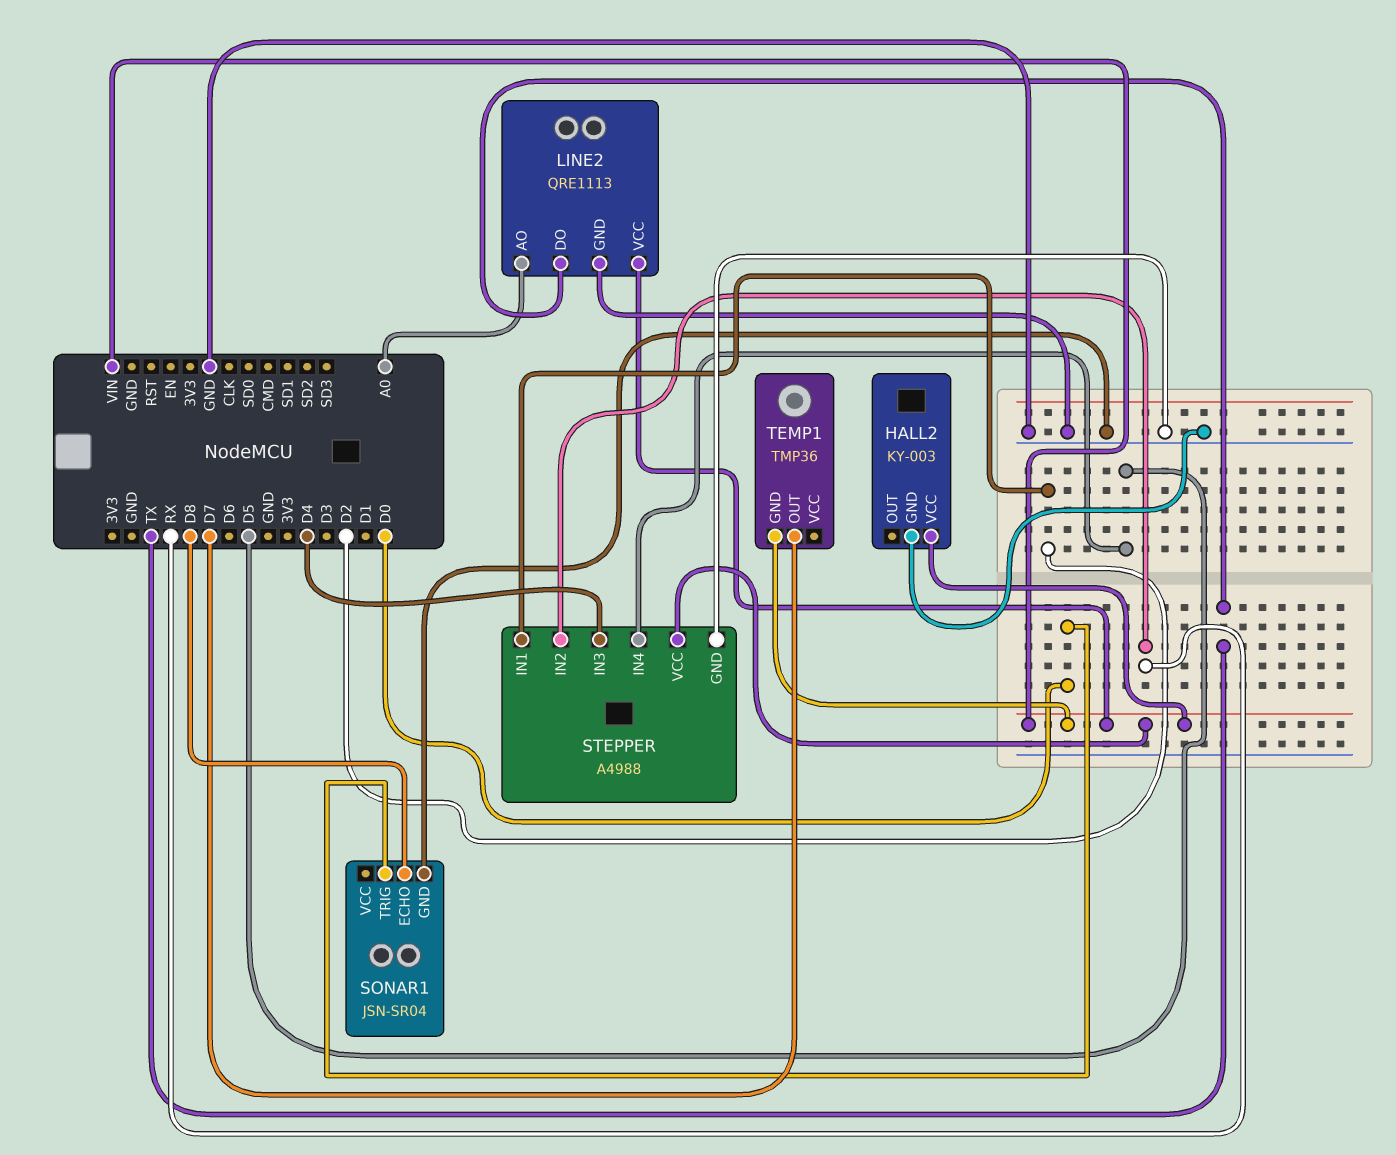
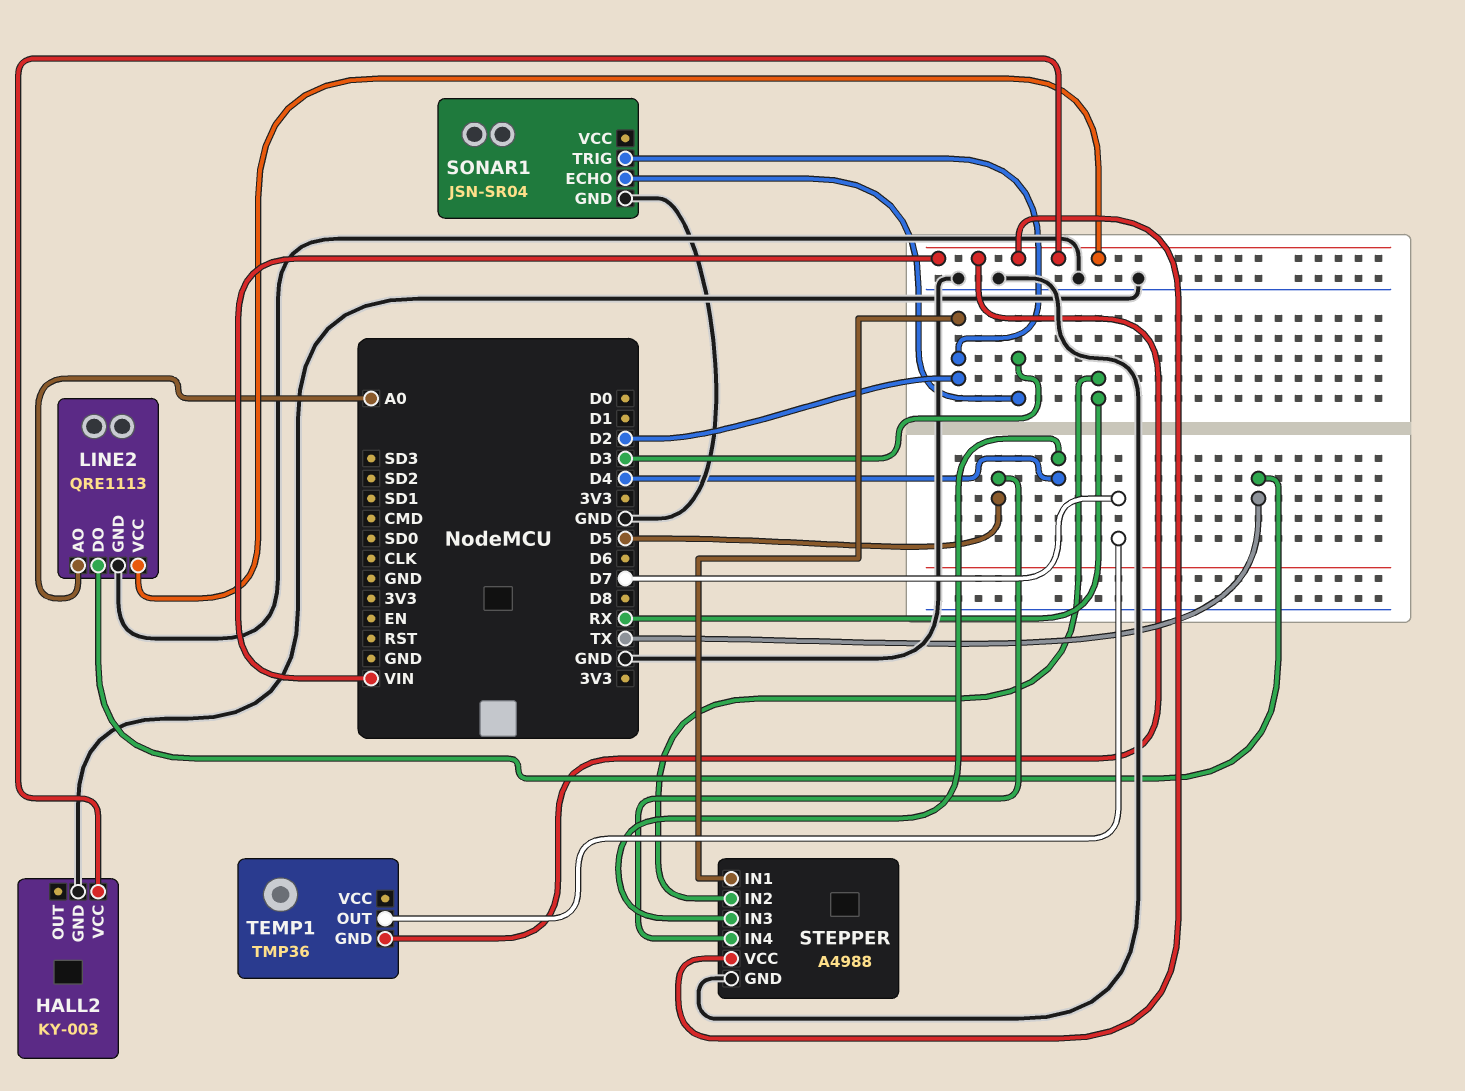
SONAR1 pin ECHO: D8 -> D3
SONAR1 pin TRIG: D0 -> D2

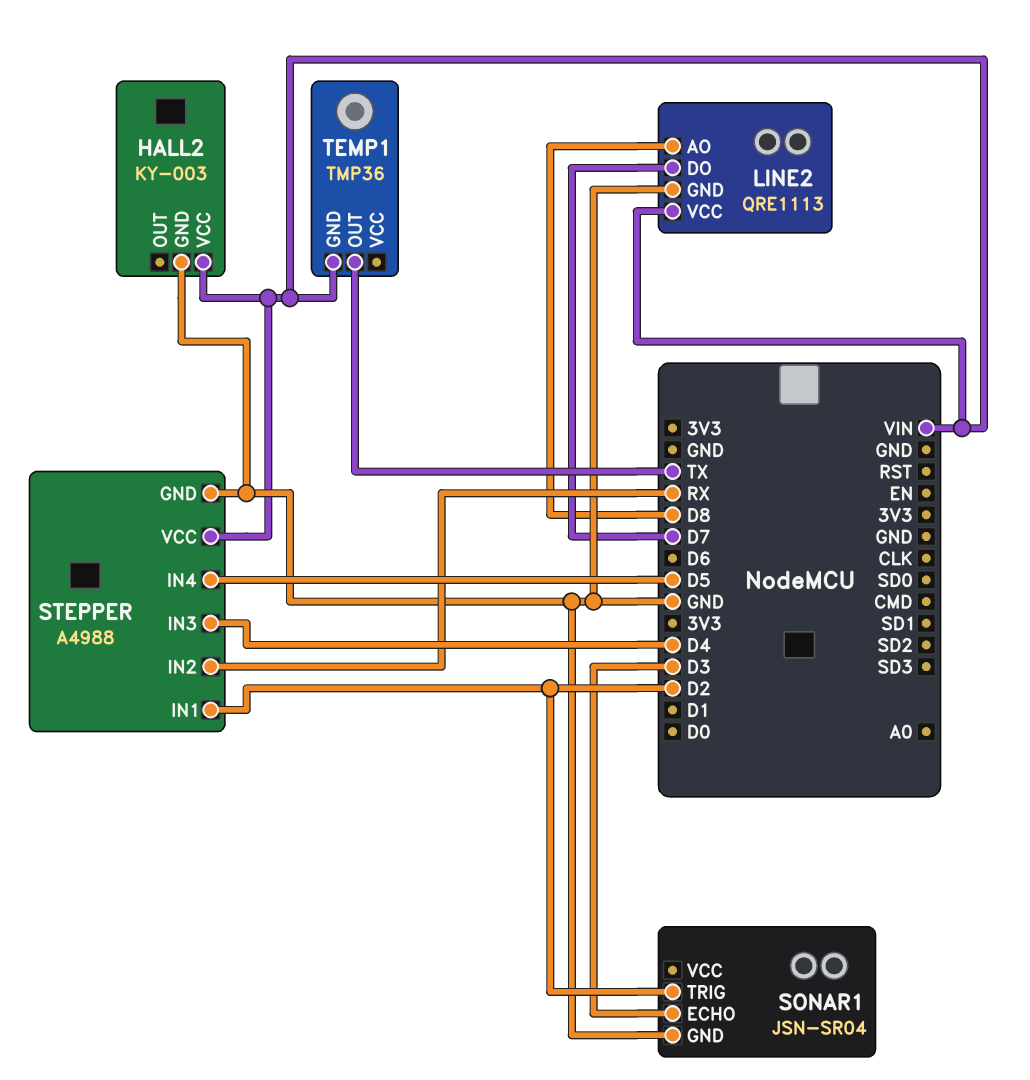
LINE2 pin AO: A0 -> D8
LINE2 pin DO: TX -> D7
TEMP1 pin OUT: D7 -> TX

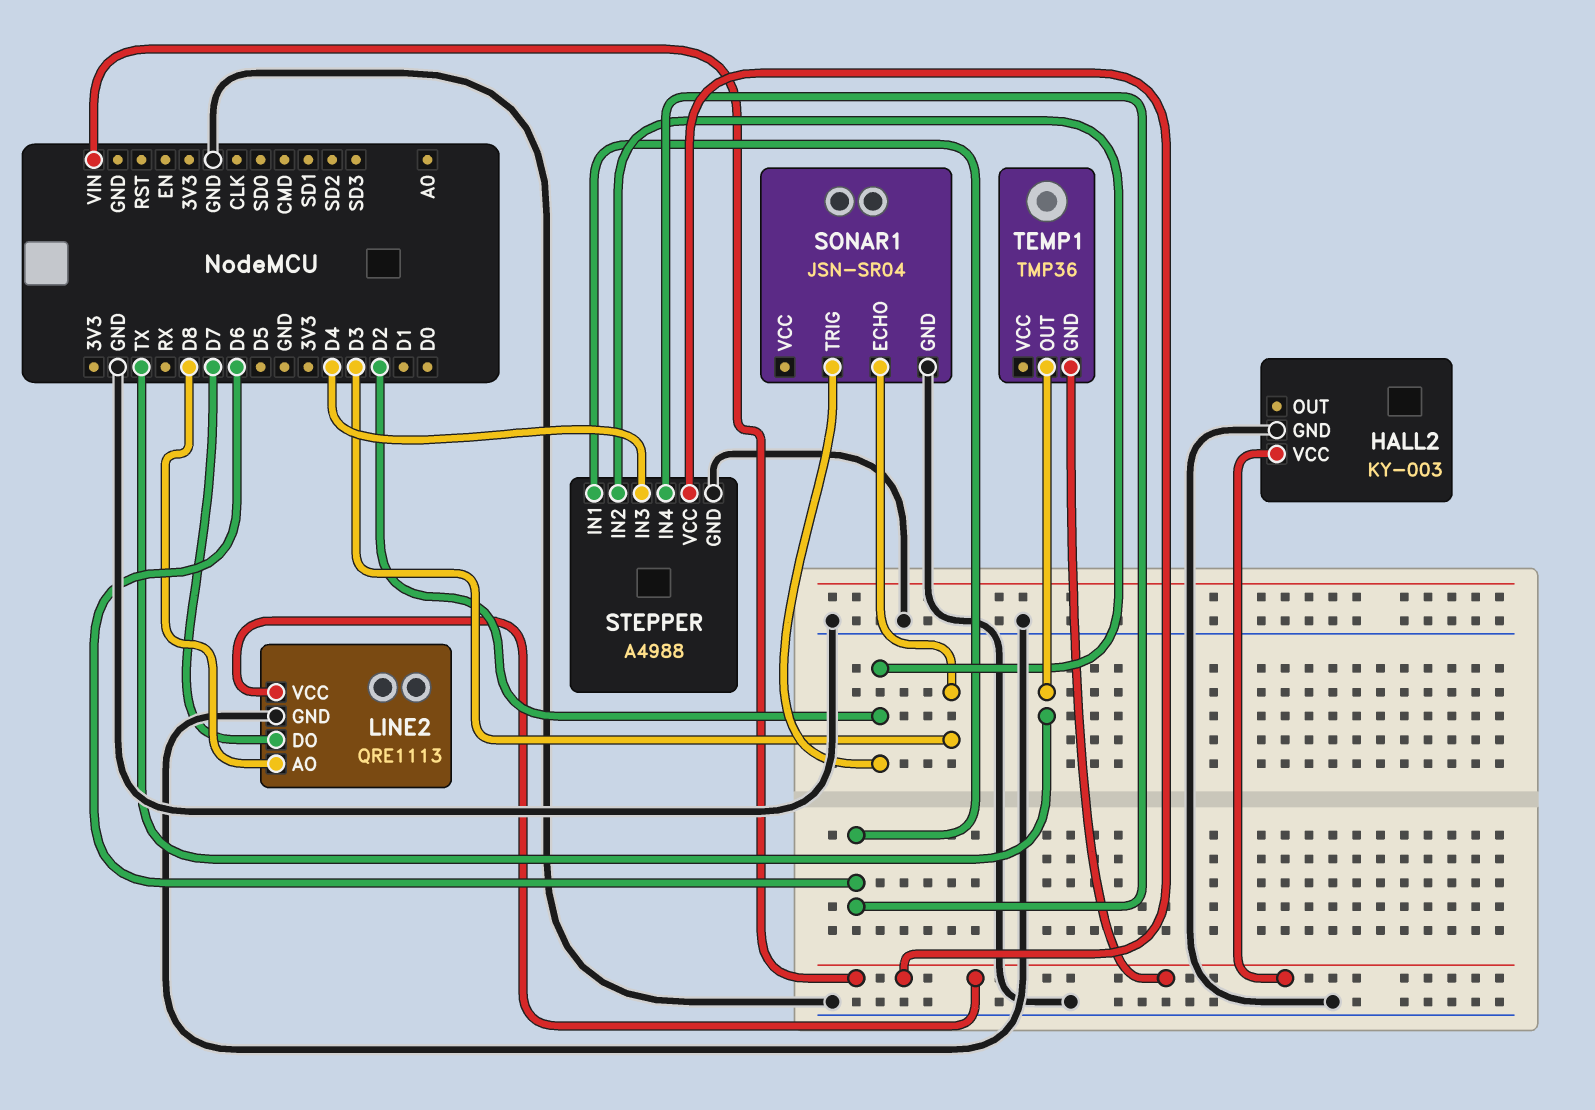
STEPPER pin IN1: D2 -> D6
STEPPER pin IN2: RX -> D2
STEPPER pin IN4: D5 -> D6

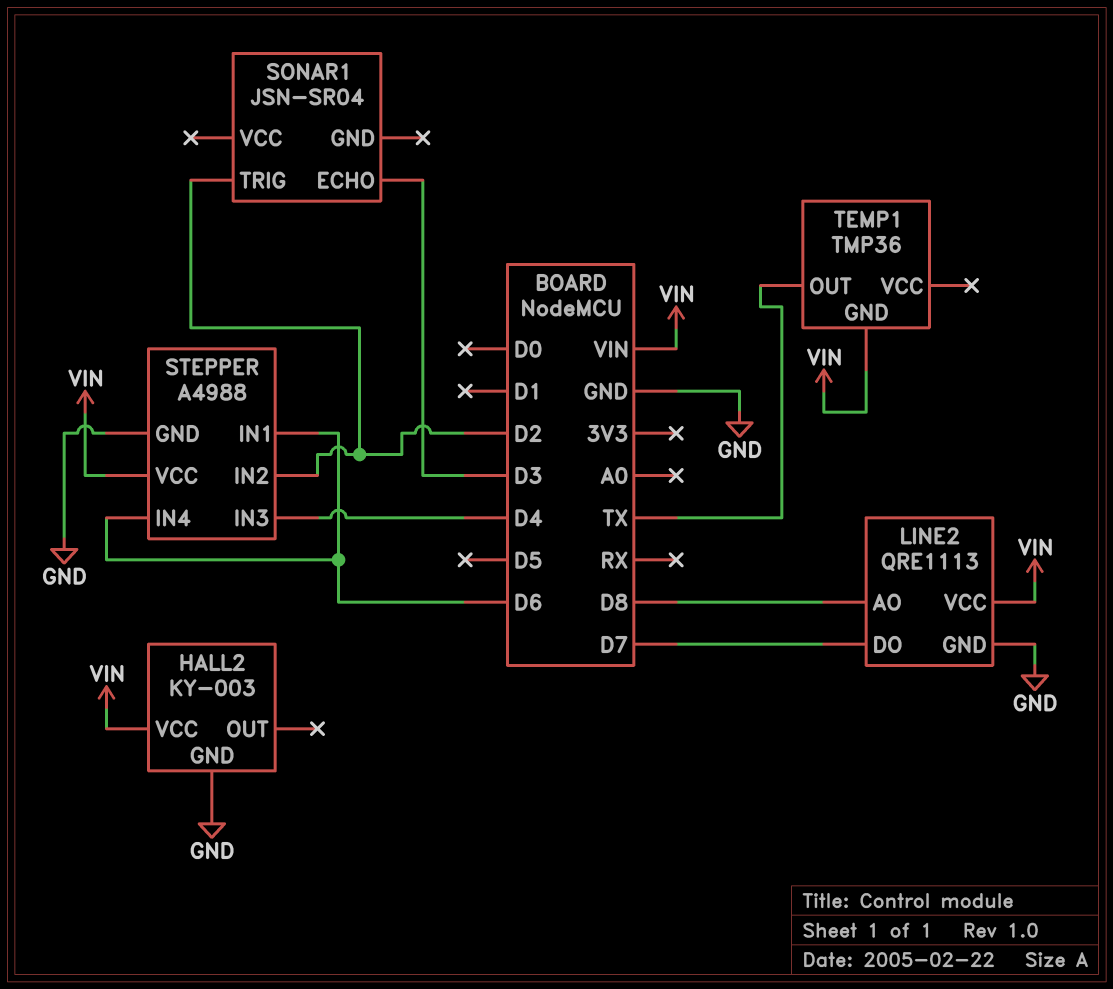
SONAR1 pin GND: GND -> none

